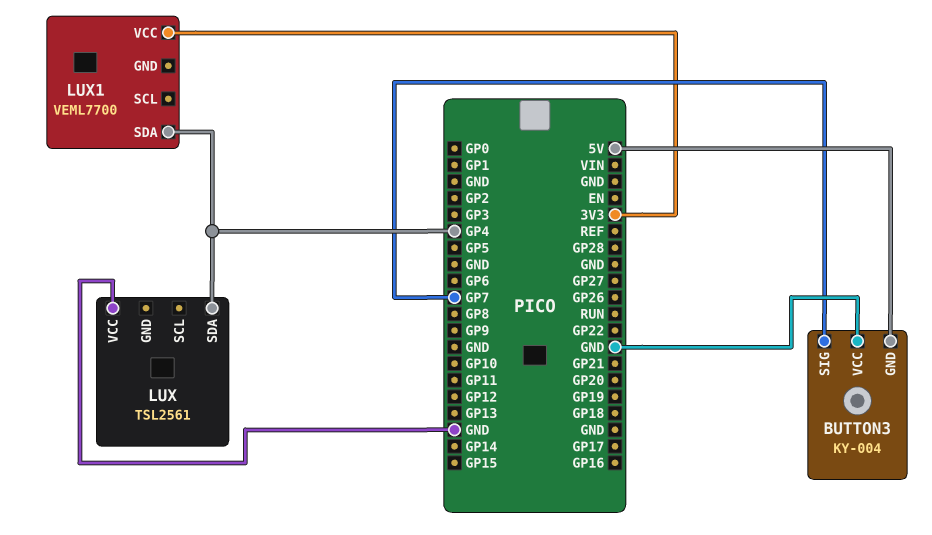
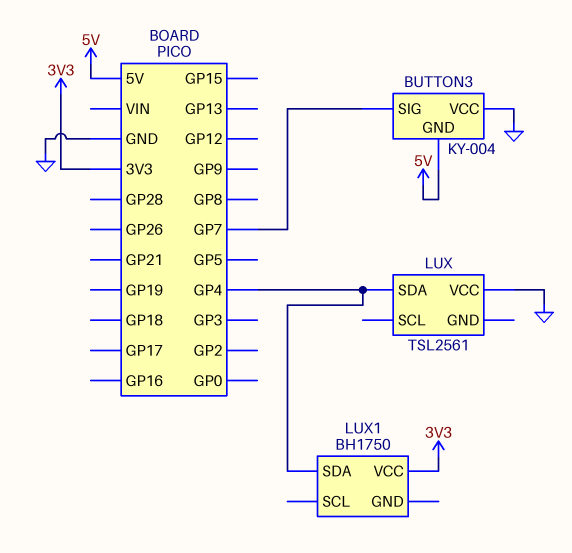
LUX1: VEML7700 -> BH1750

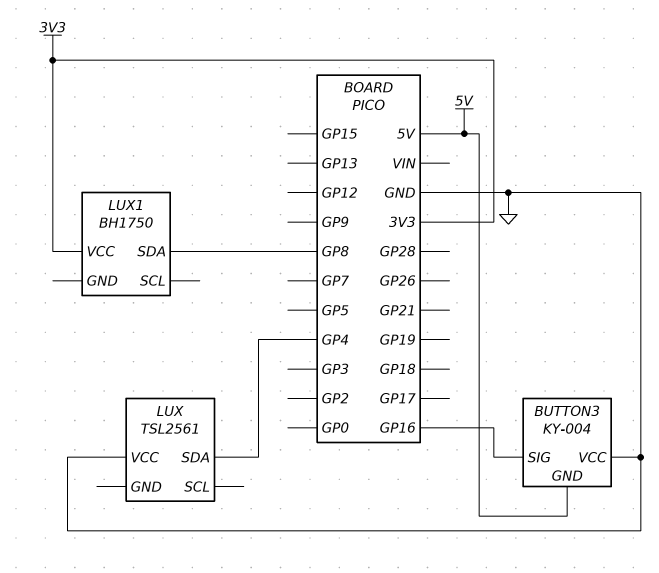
BUTTON3 pin SIG: GP7 -> GP16
LUX1 pin SDA: GP4 -> GP8

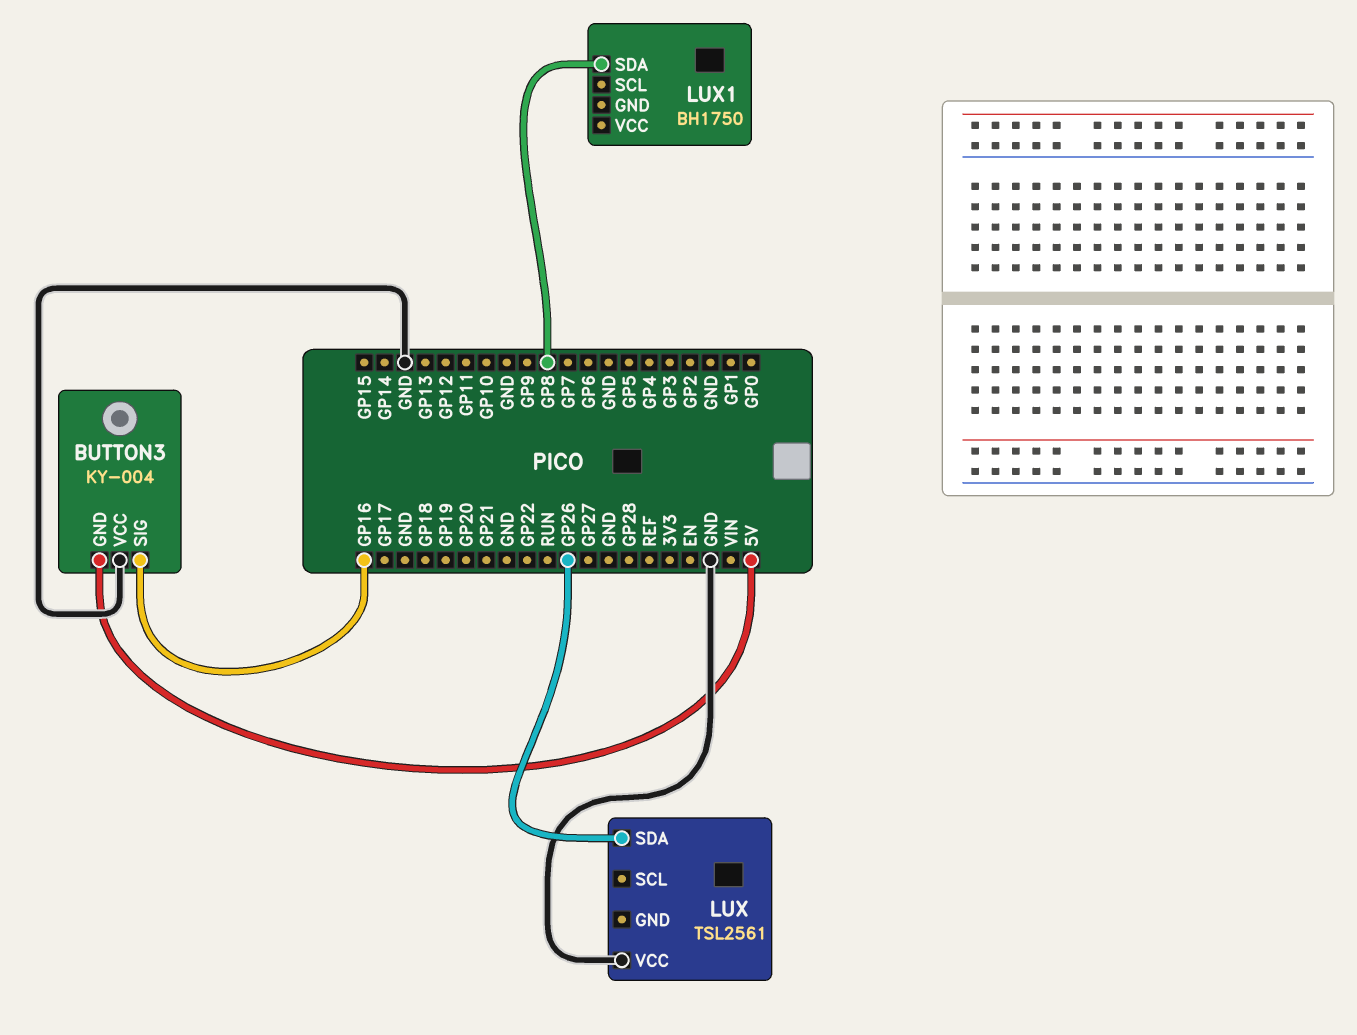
LUX pin SDA: GP4 -> GP26
LUX1 pin VCC: 3V3 -> none

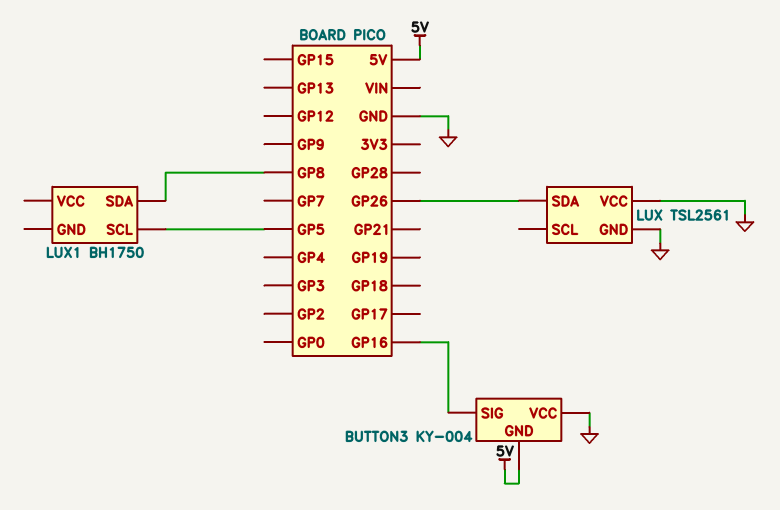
LUX pin GND: none -> GND
LUX1 pin SCL: none -> GP5

